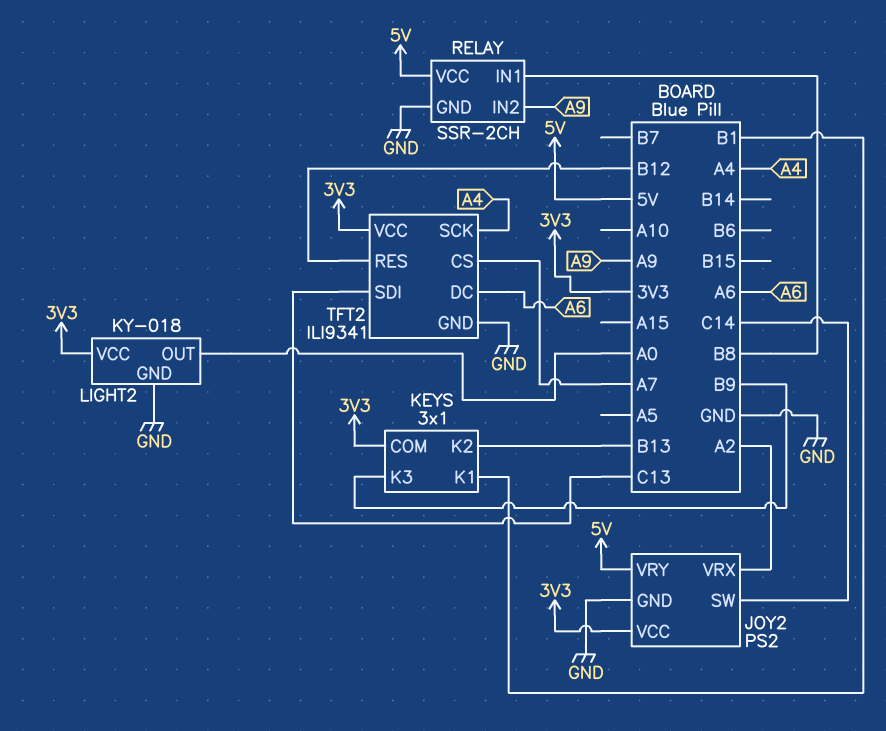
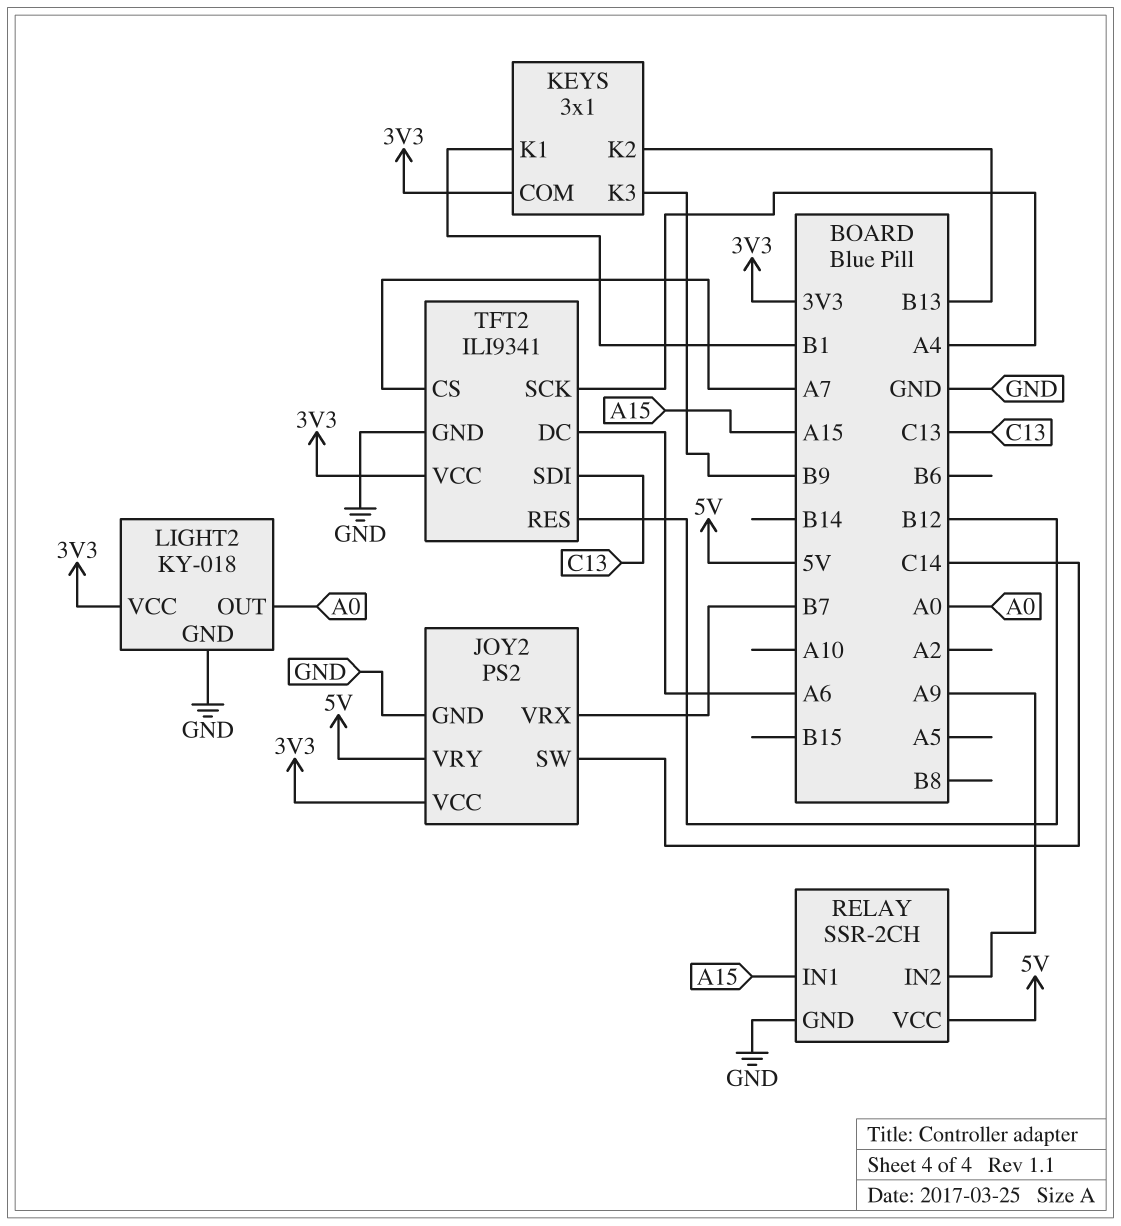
JOY2 pin VRX: A2 -> B7
RELAY pin IN1: B8 -> A15

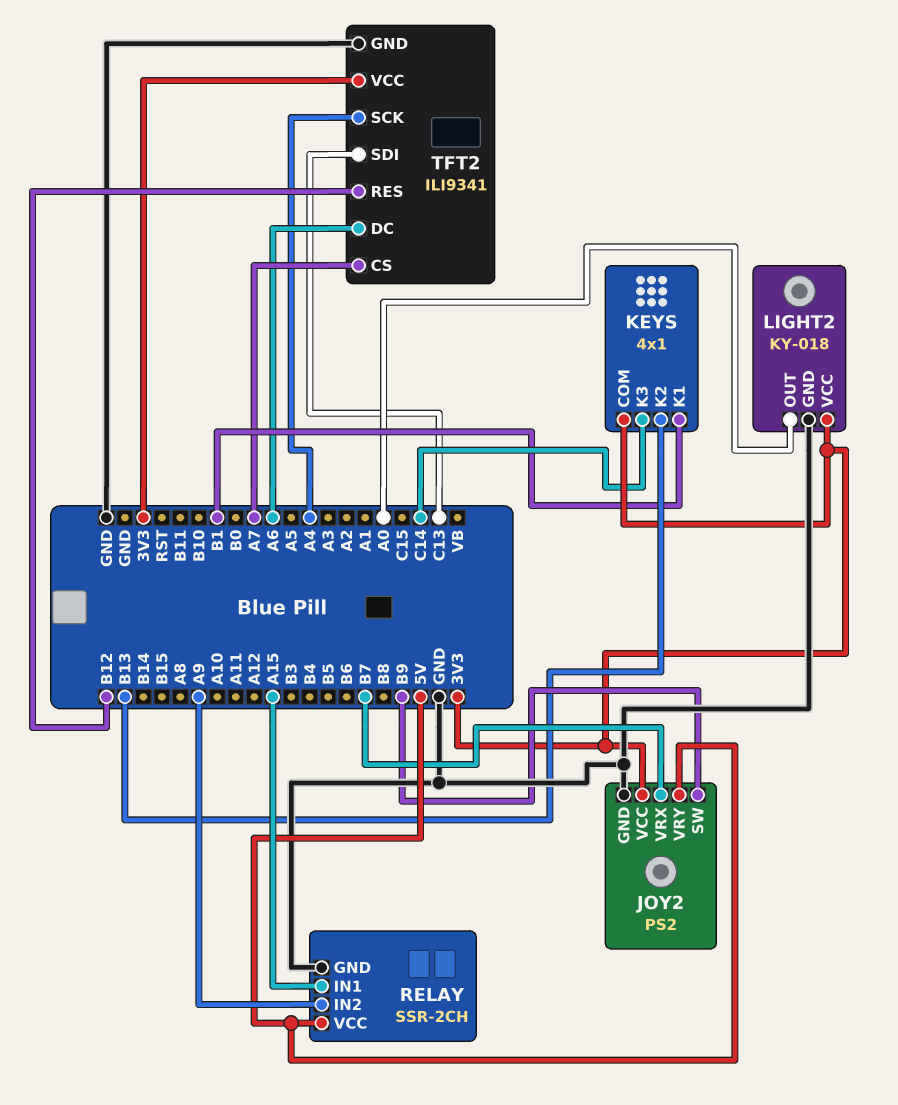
JOY2 pin SW: C14 -> B9
KEYS: 3x1 -> 4x1
KEYS pin K3: B9 -> C14

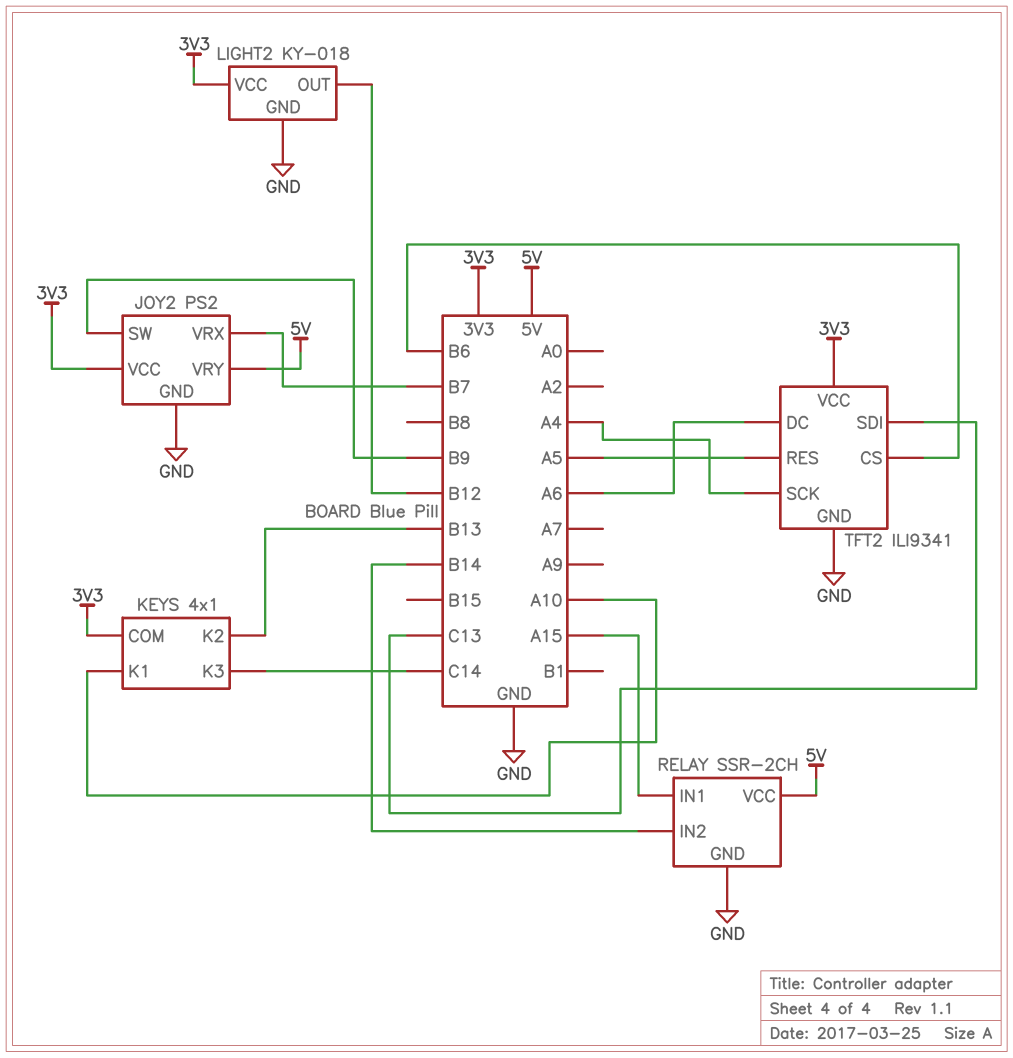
KEYS pin K1: B1 -> A10
LIGHT2 pin OUT: A0 -> B12
RELAY pin IN2: A9 -> B14
TFT2 pin CS: A7 -> B6
TFT2 pin RES: B12 -> A5

